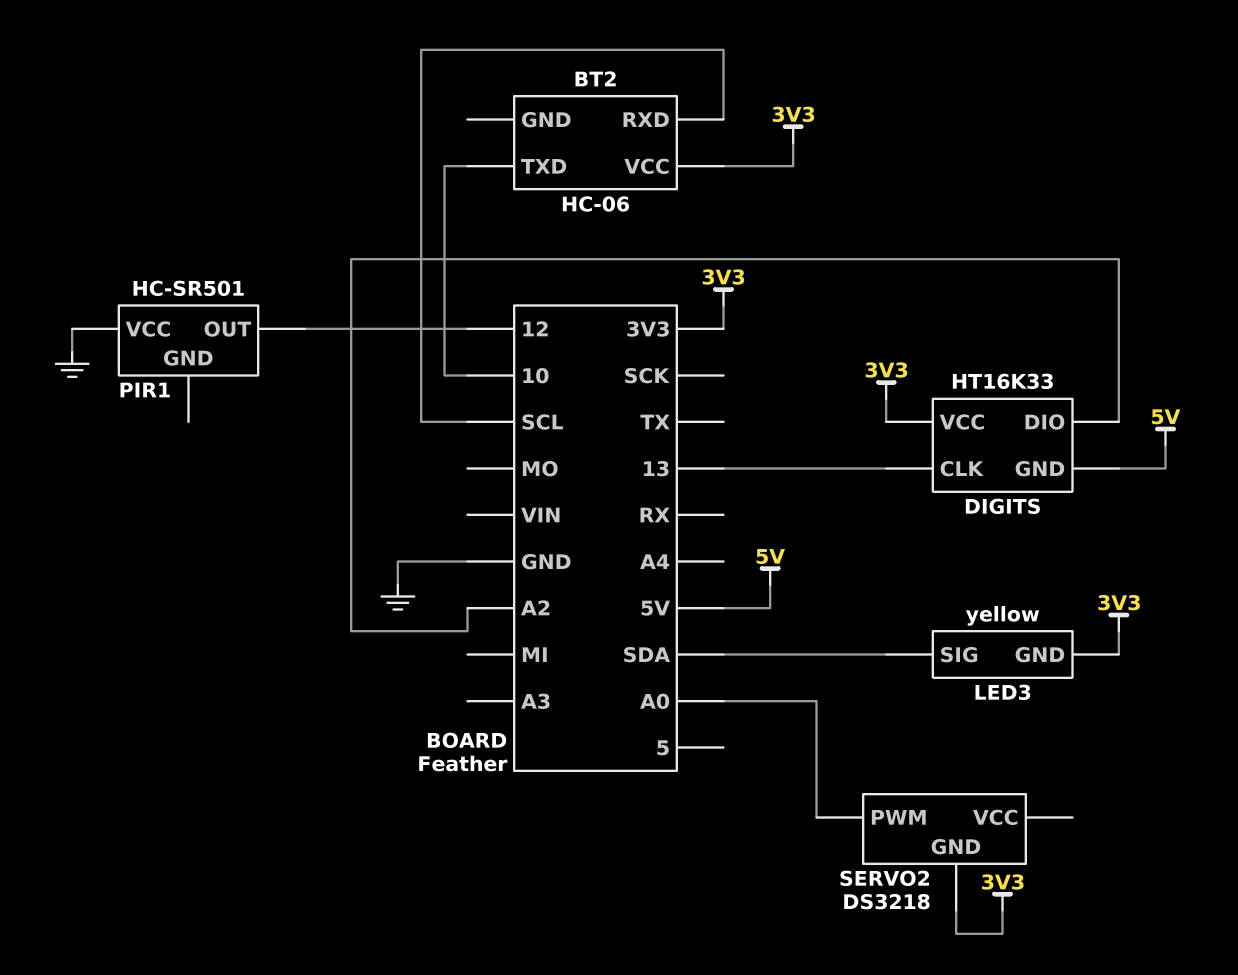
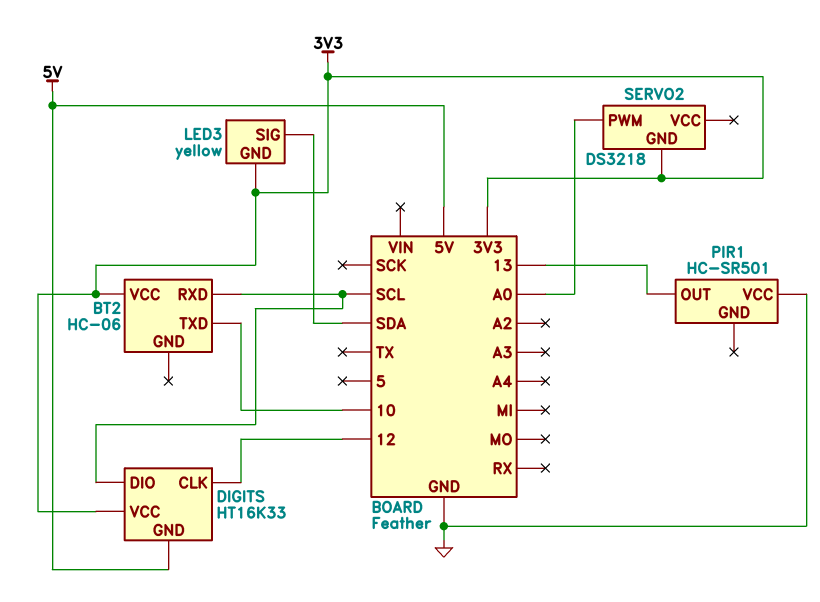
DIGITS pin CLK: 13 -> 12
DIGITS pin DIO: A2 -> SCL
PIR1 pin OUT: 12 -> 13

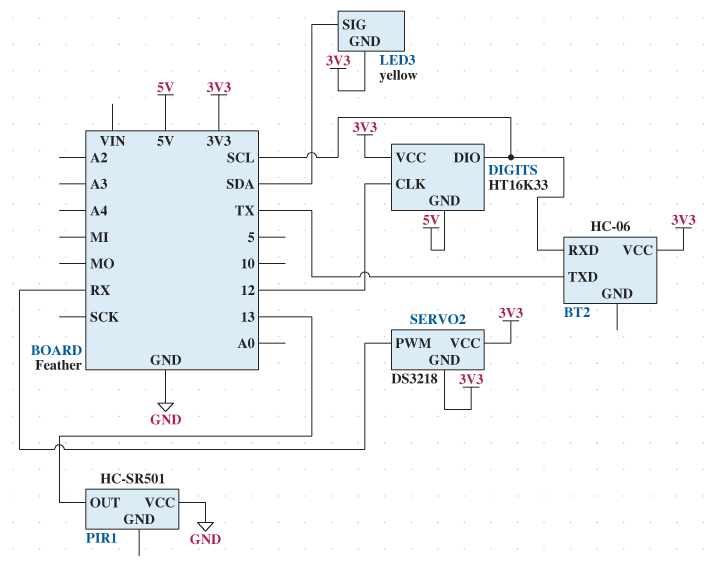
BT2 pin TXD: 10 -> TX
SERVO2 pin PWM: A0 -> RX
SERVO2 pin VCC: none -> 3V3

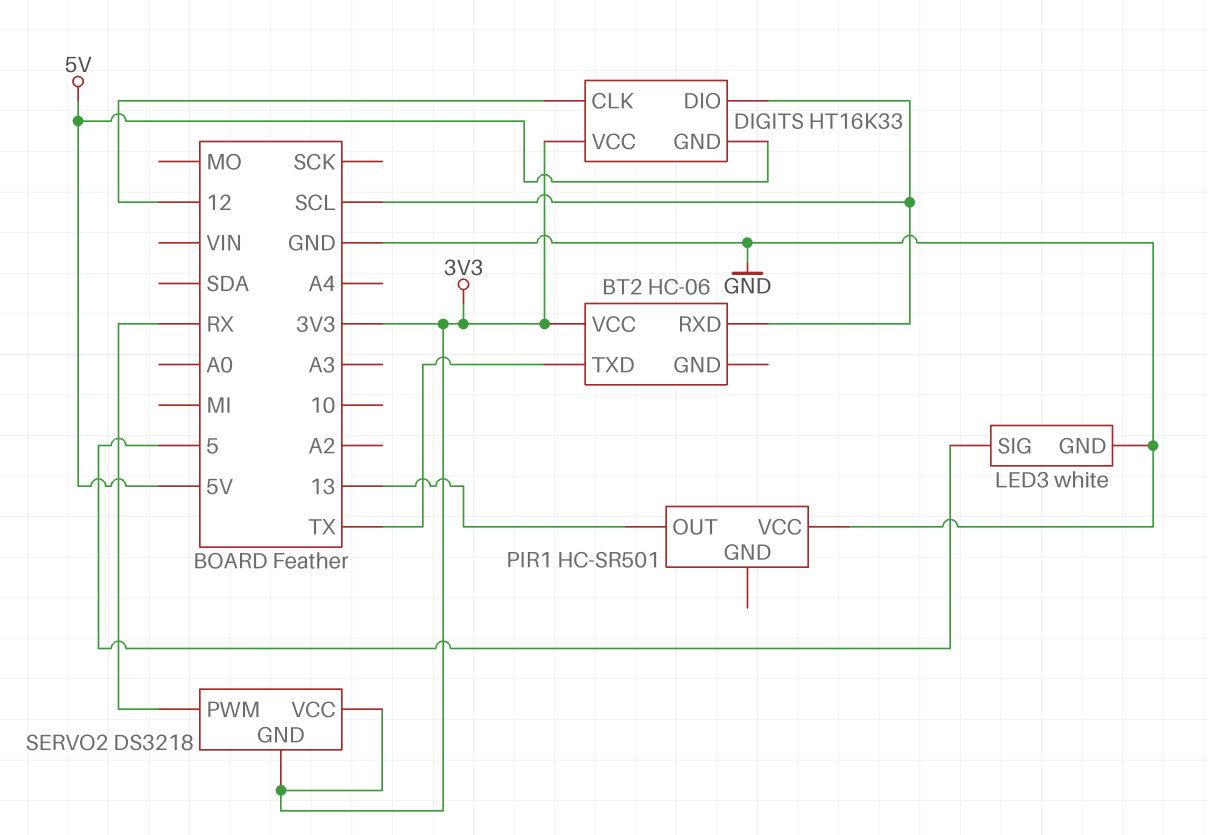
LED3: yellow -> white
LED3 pin GND: 3V3 -> GND
LED3 pin SIG: SDA -> 5

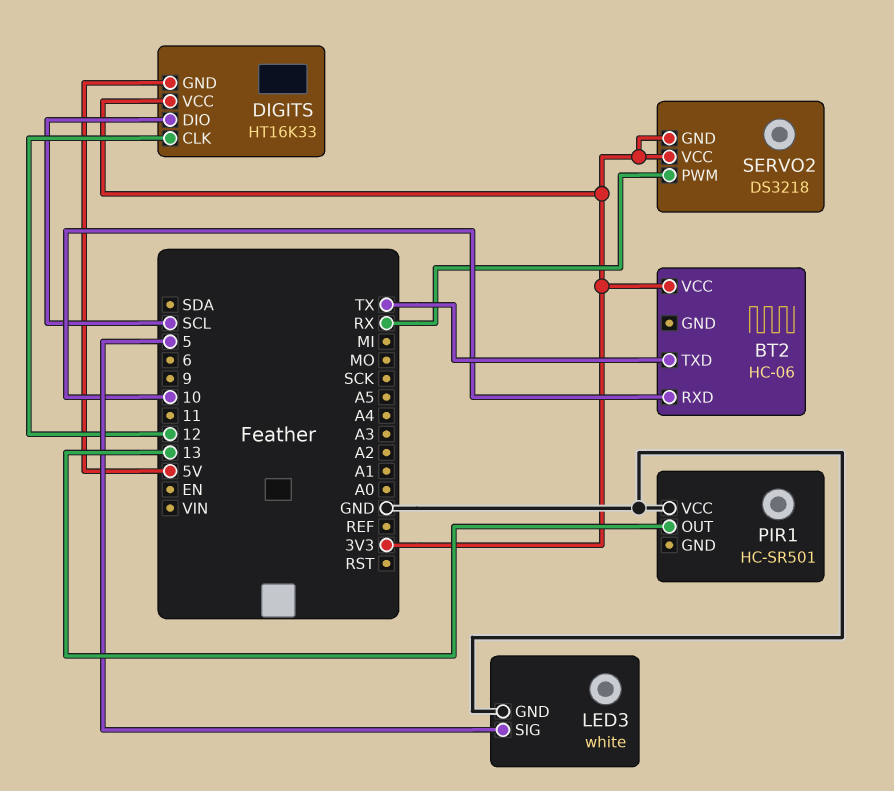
BT2 pin RXD: SCL -> 10

